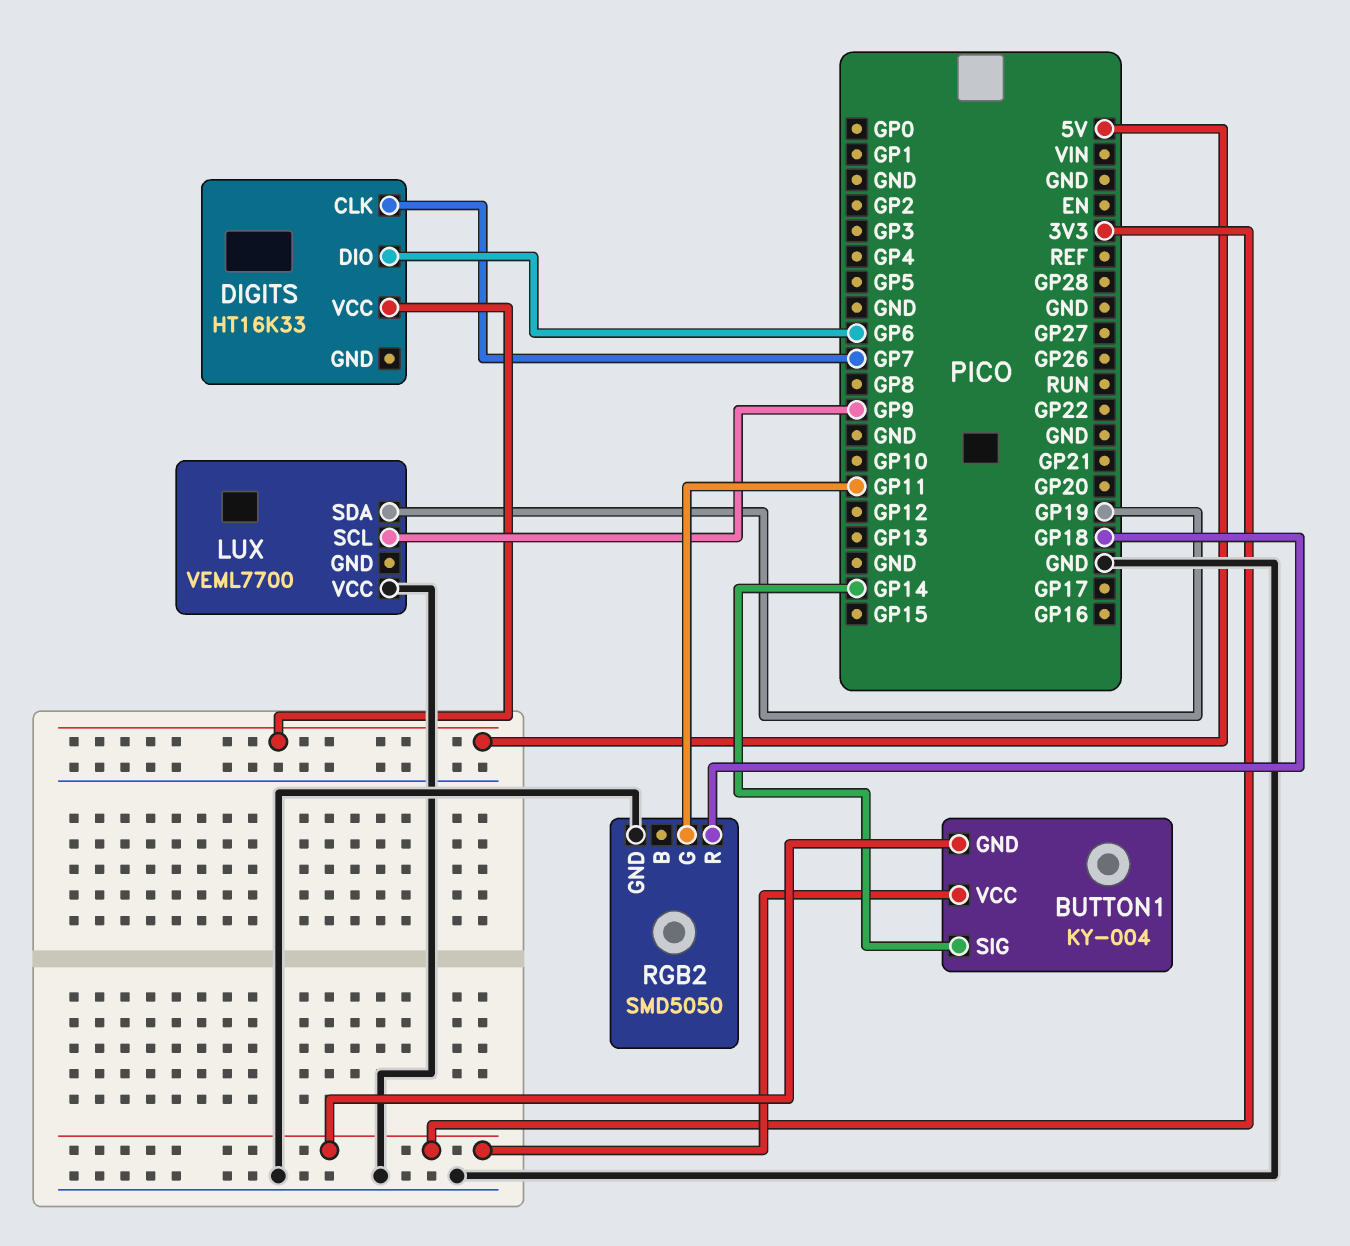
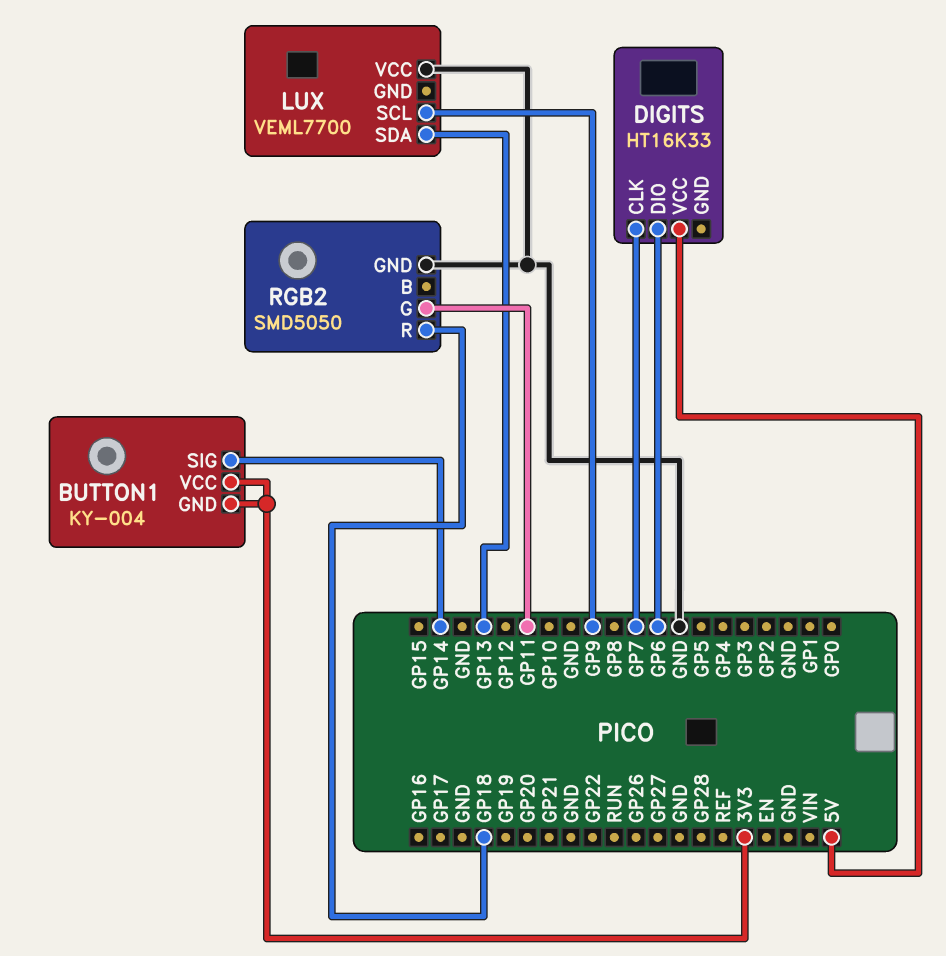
LUX pin SDA: GP19 -> GP13

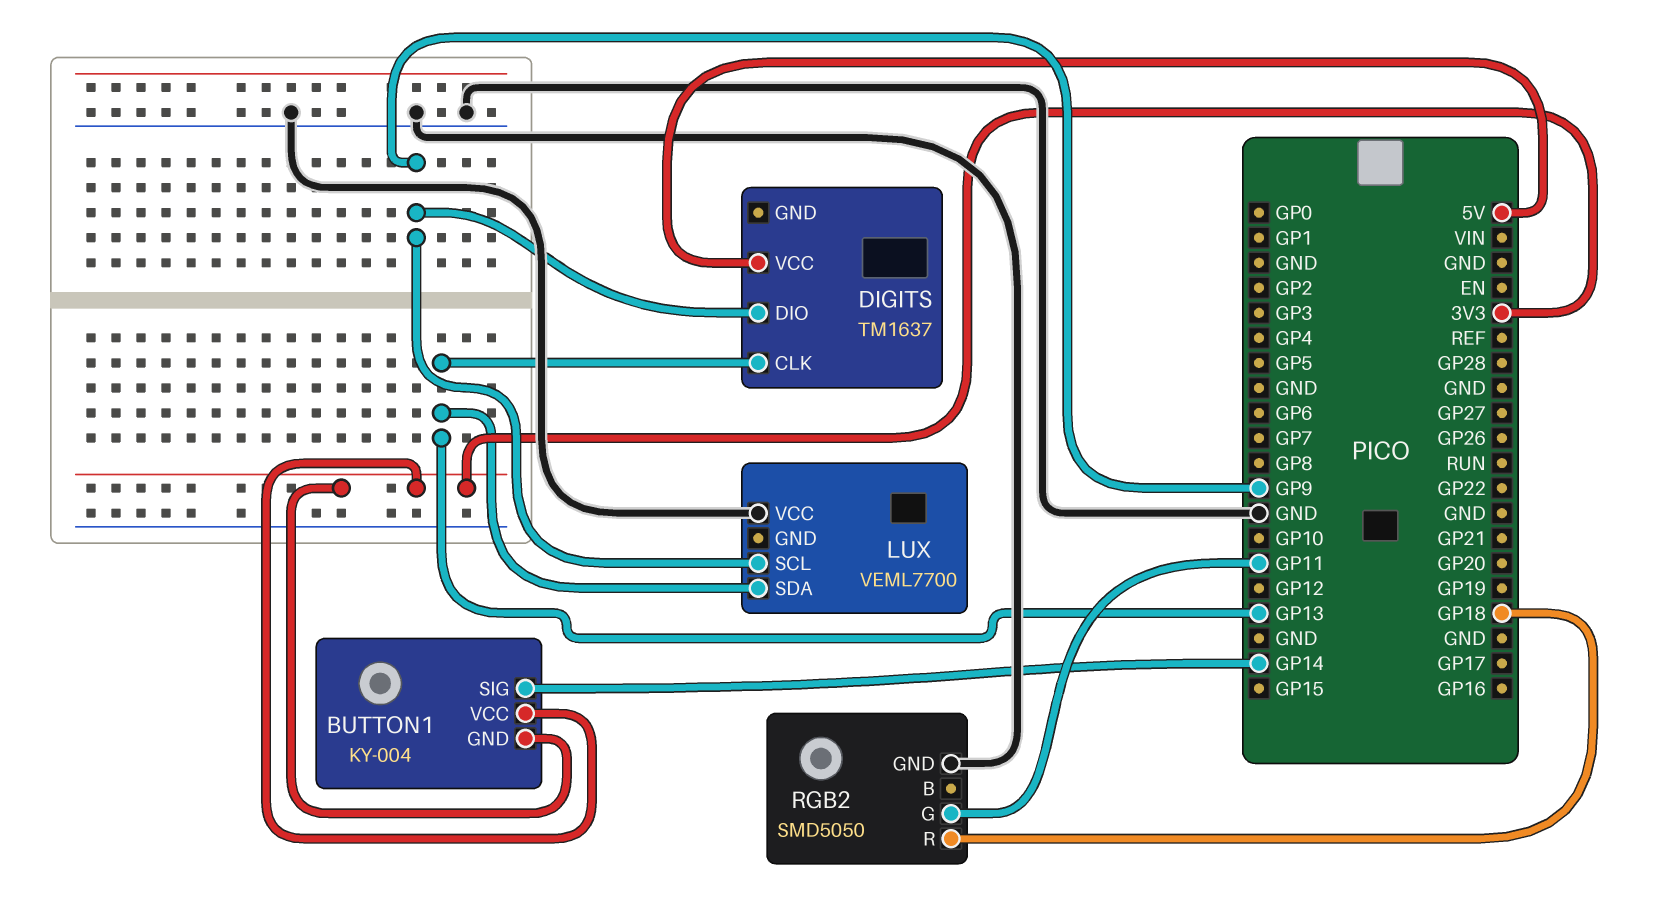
DIGITS: HT16K33 -> TM1637
DIGITS pin CLK: GP7 -> GP13
DIGITS pin DIO: GP6 -> GP9

